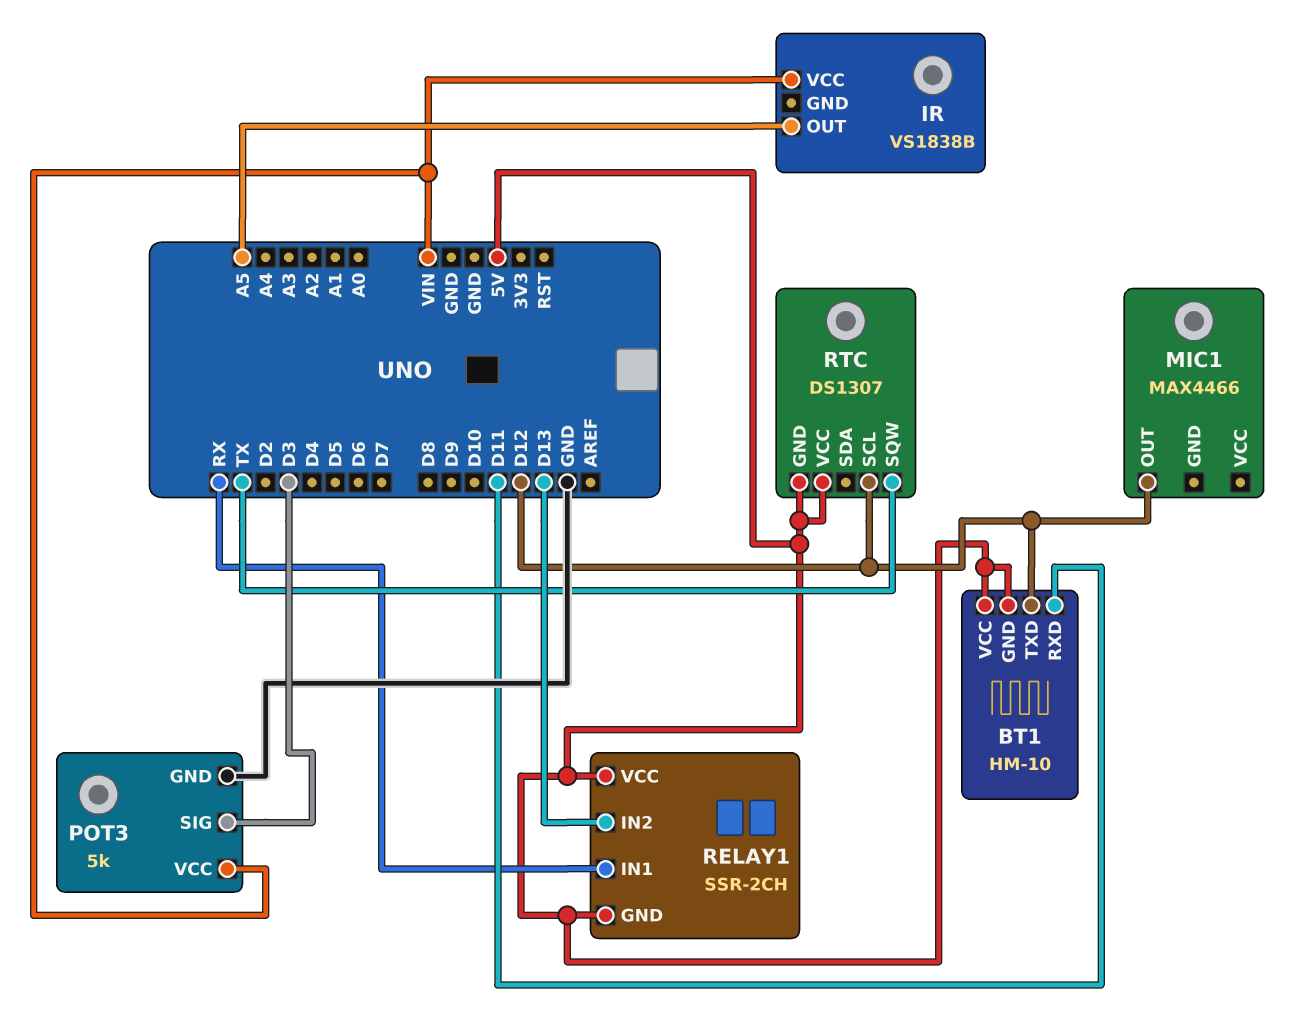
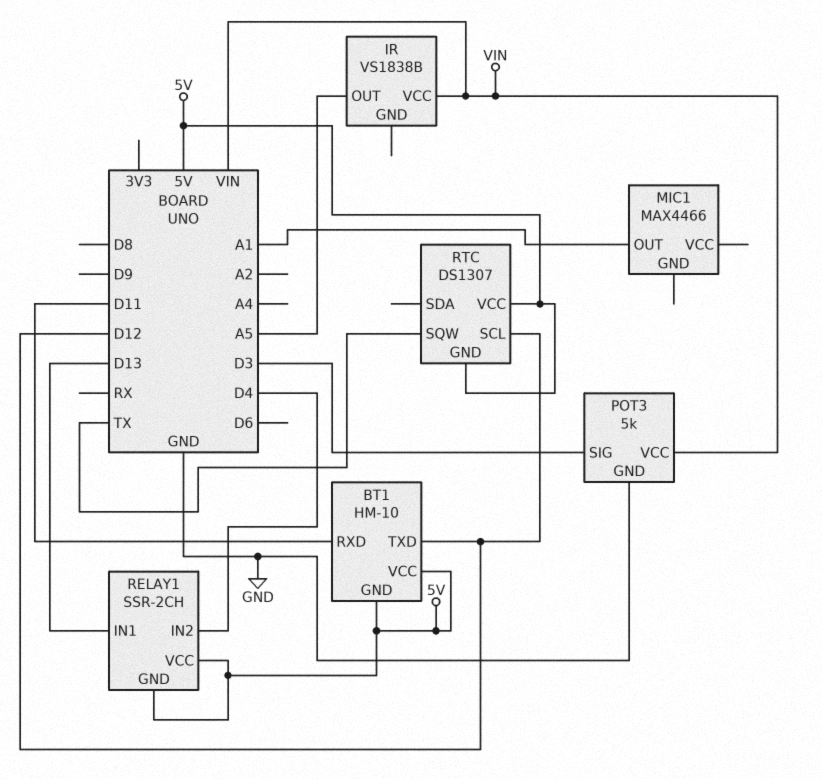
MIC1 pin OUT: D12 -> A1
RELAY1 pin IN1: RX -> D13
RELAY1 pin IN2: D13 -> D4

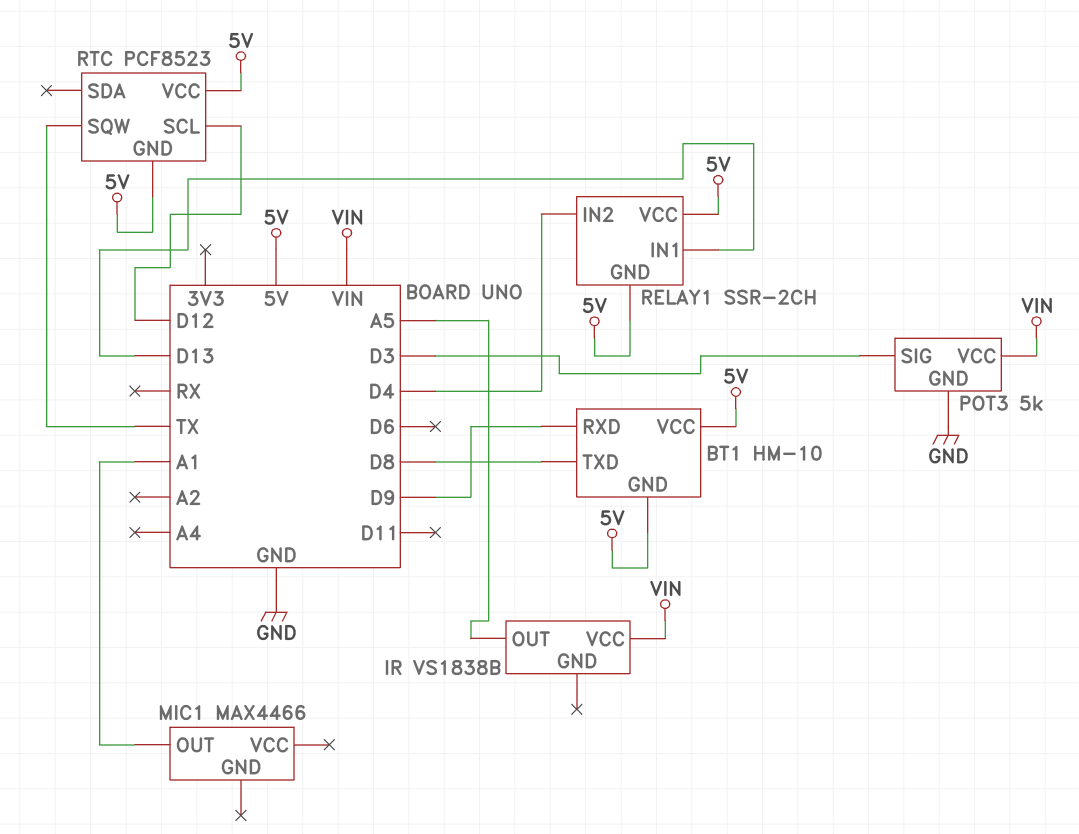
BT1 pin RXD: D11 -> D9
BT1 pin TXD: D12 -> D8
RTC: DS1307 -> PCF8523

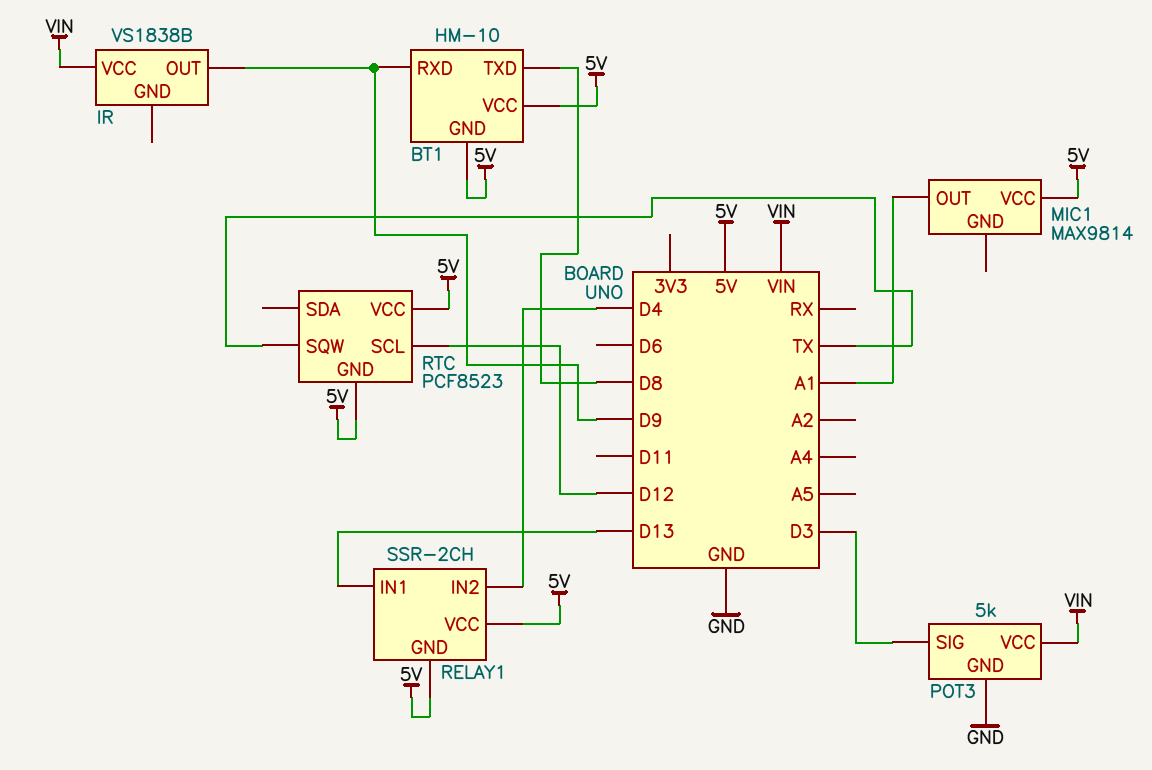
IR pin OUT: A5 -> D9
MIC1: MAX4466 -> MAX9814
MIC1 pin VCC: none -> 5V

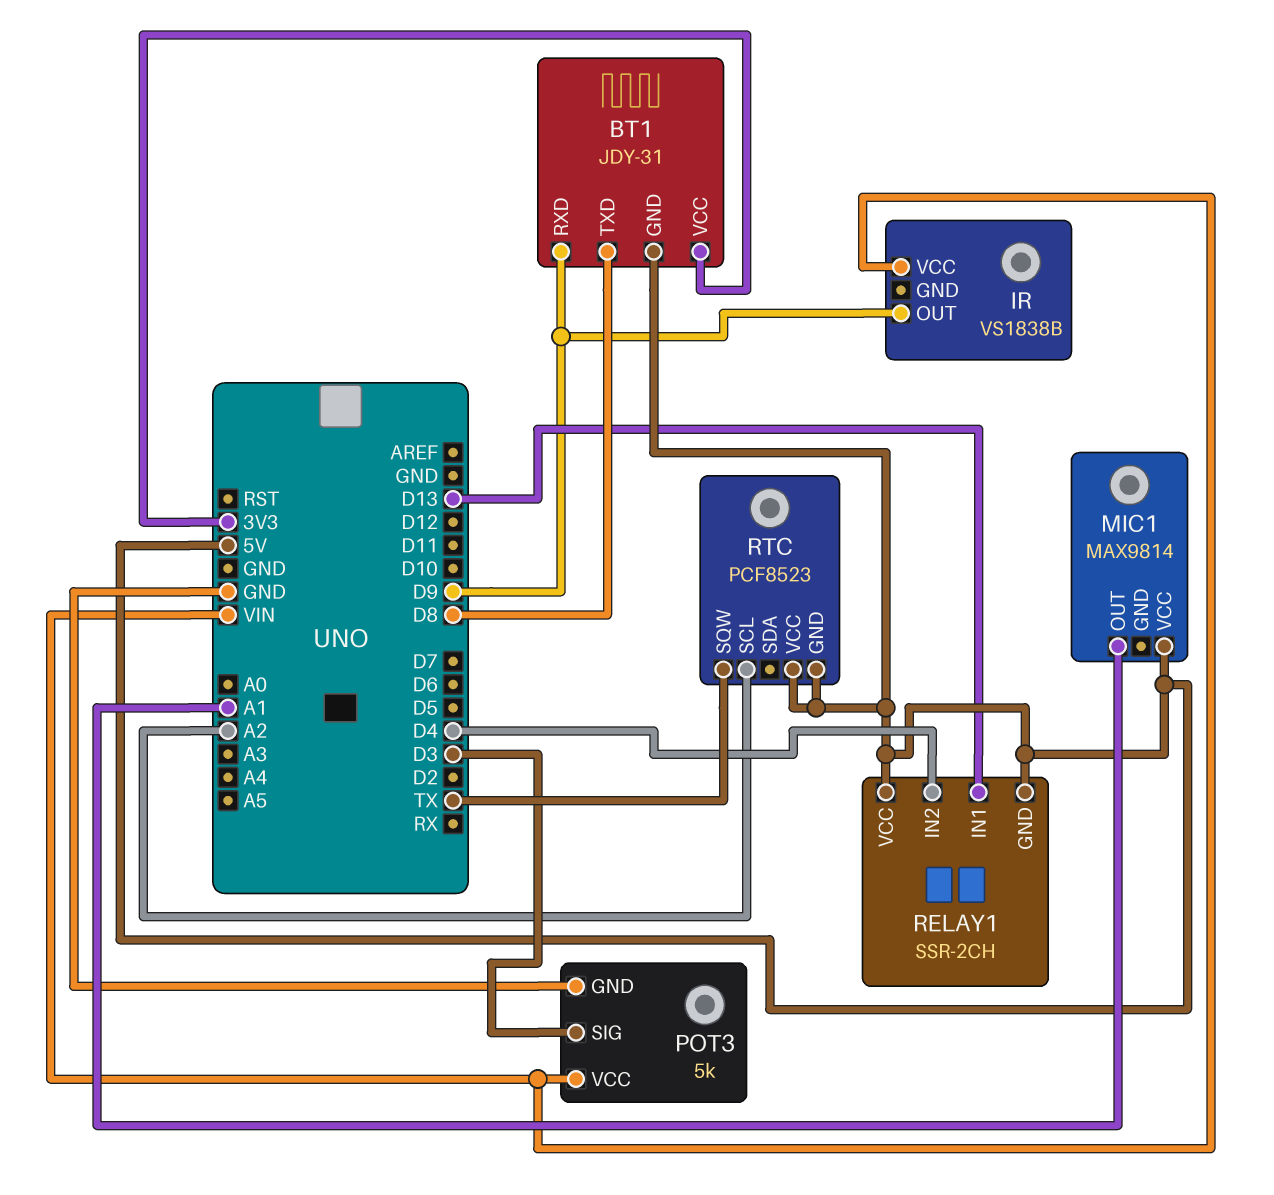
BT1: HM-10 -> JDY-31
BT1 pin VCC: 5V -> 3V3
RTC pin SCL: D12 -> A2

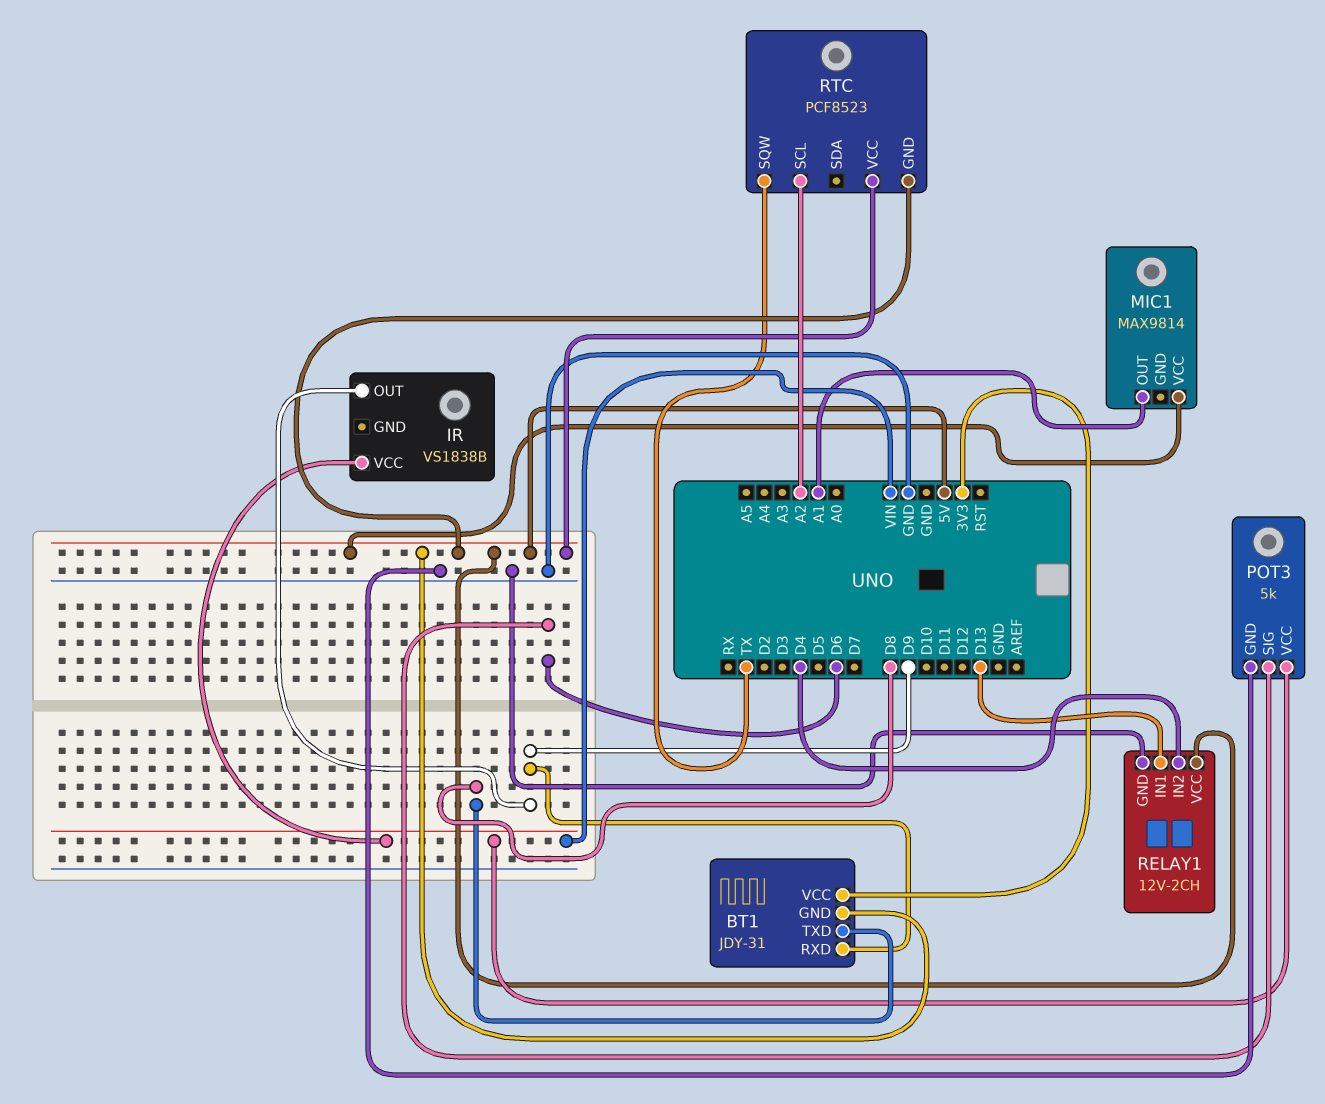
POT3 pin SIG: D3 -> D6
RELAY1: SSR-2CH -> 12V-2CH
RELAY1 pin GND: 5V -> GND

